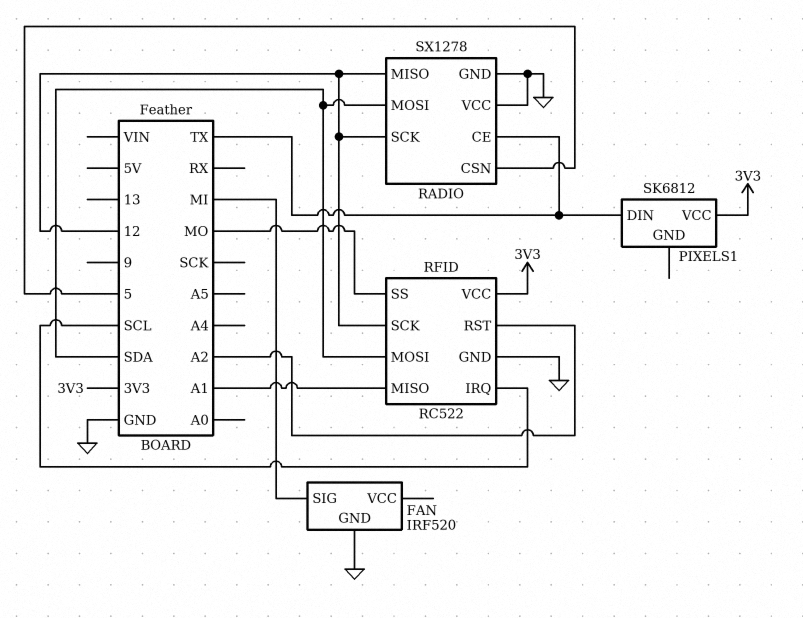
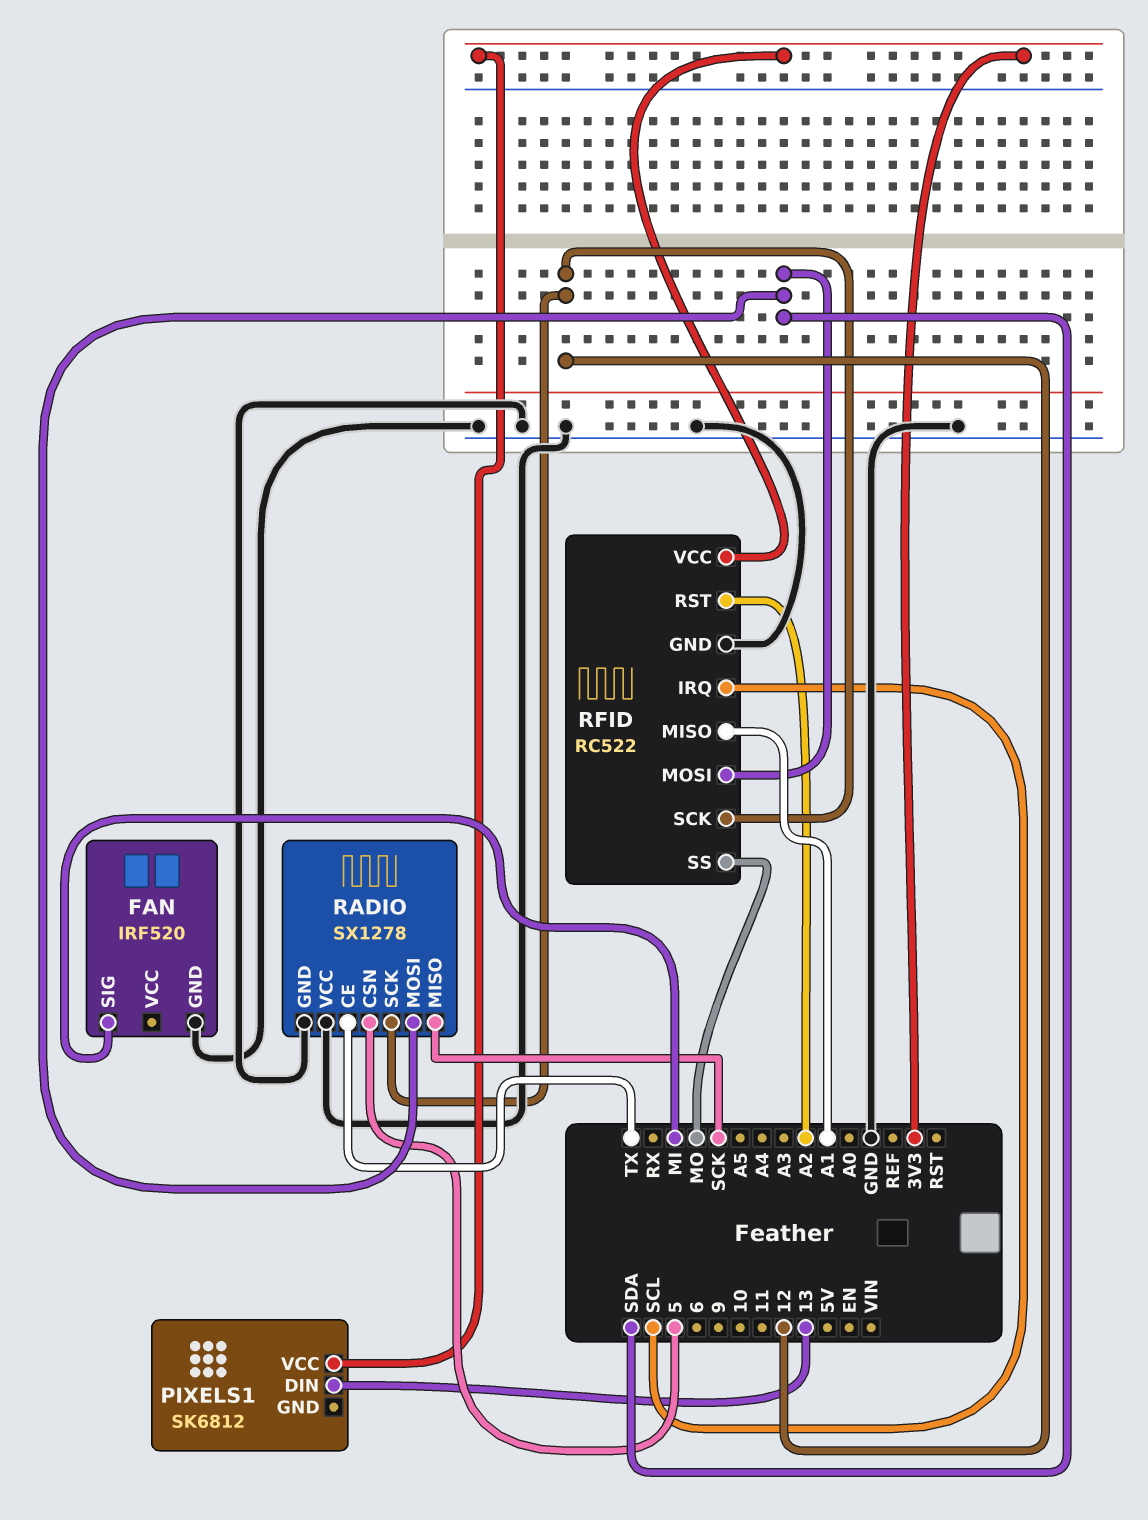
PIXELS1 pin DIN: TX -> 13
RADIO pin MISO: 12 -> SCK

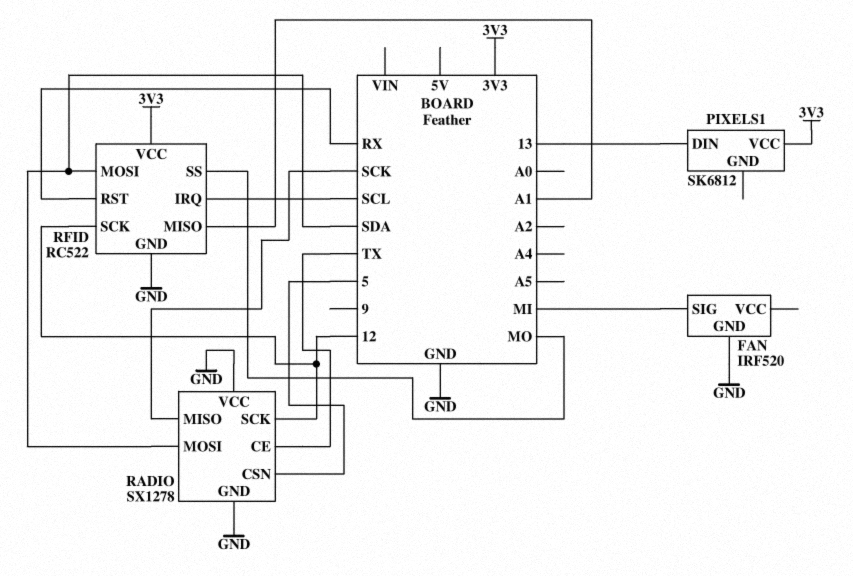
RFID pin RST: A2 -> RX

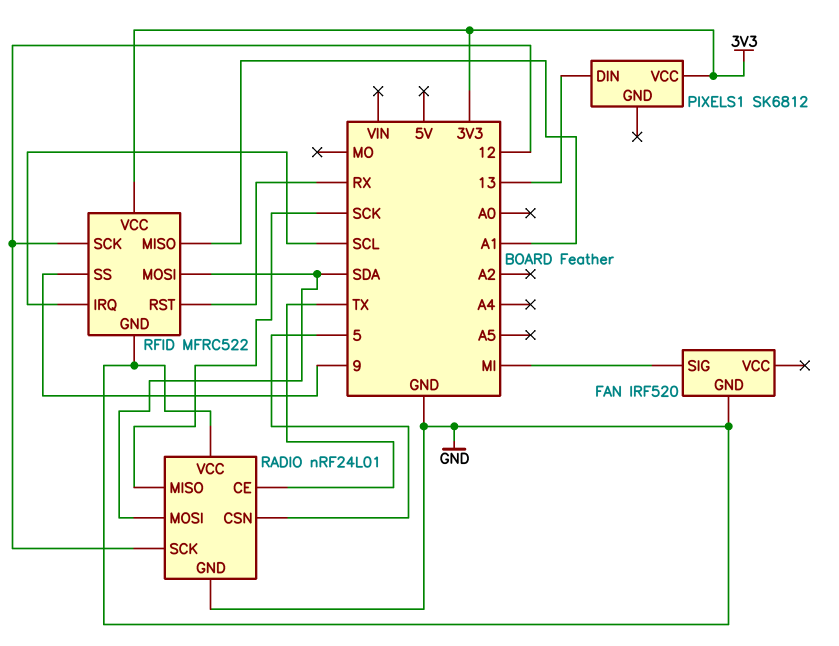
RADIO: SX1278 -> nRF24L01
RFID: RC522 -> MFRC522
RFID pin SS: MO -> 9

